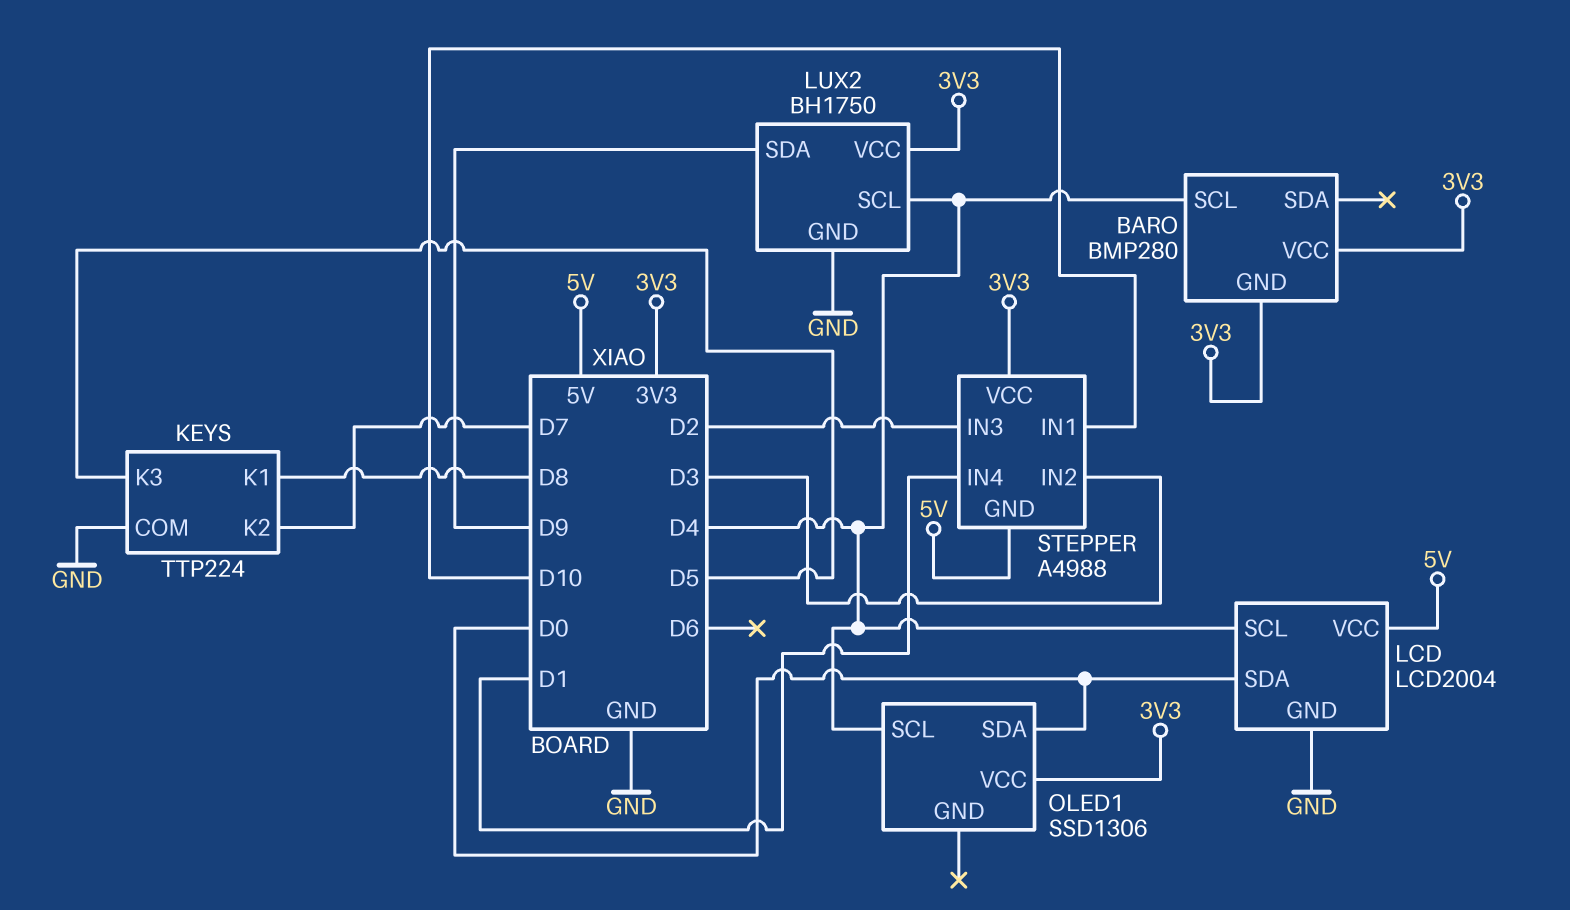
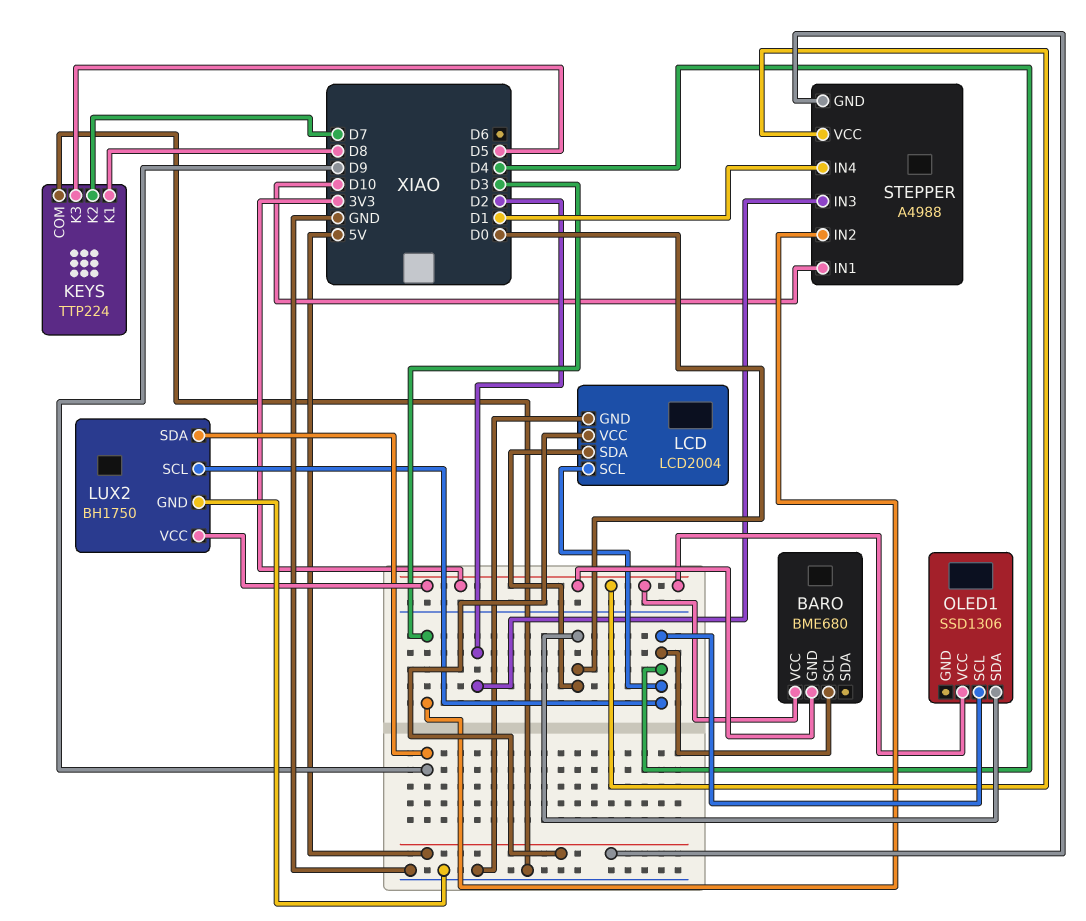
BARO: BMP280 -> BME680

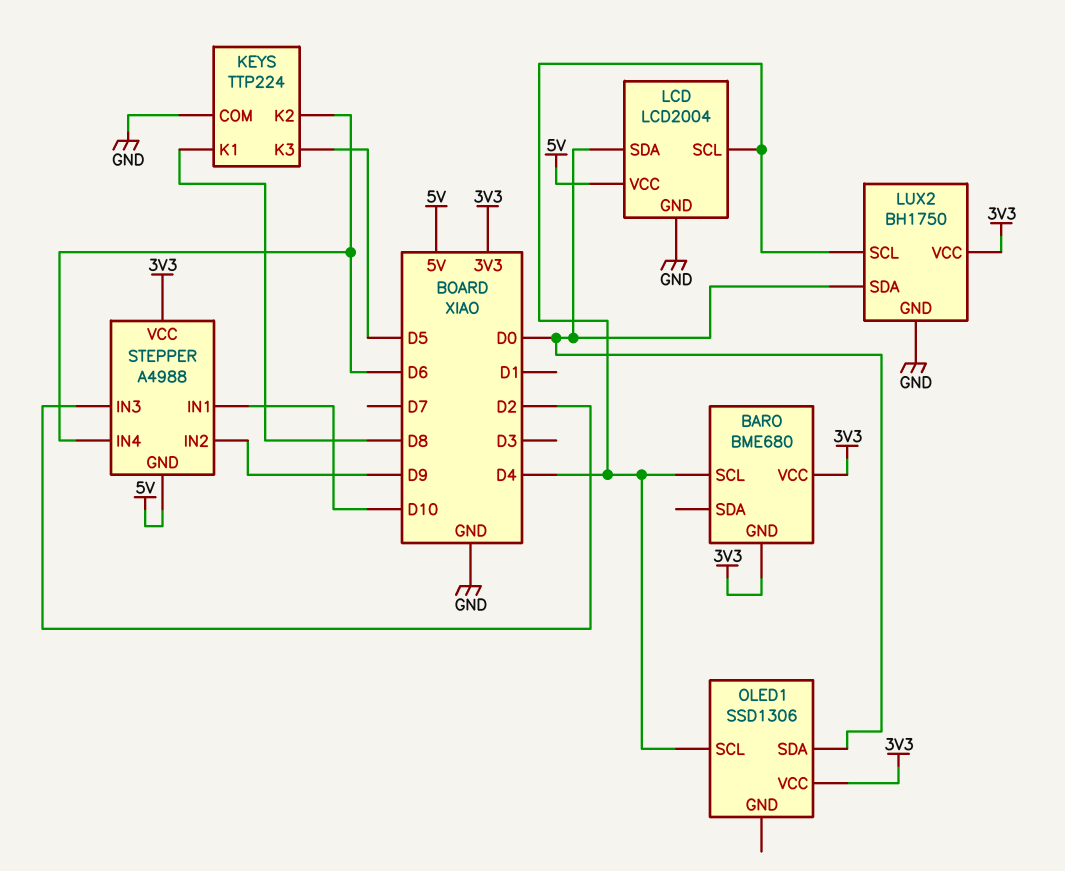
KEYS pin K2: D7 -> D6
LUX2 pin SDA: D9 -> D0
STEPPER pin IN2: D3 -> D9
STEPPER pin IN4: D1 -> D6

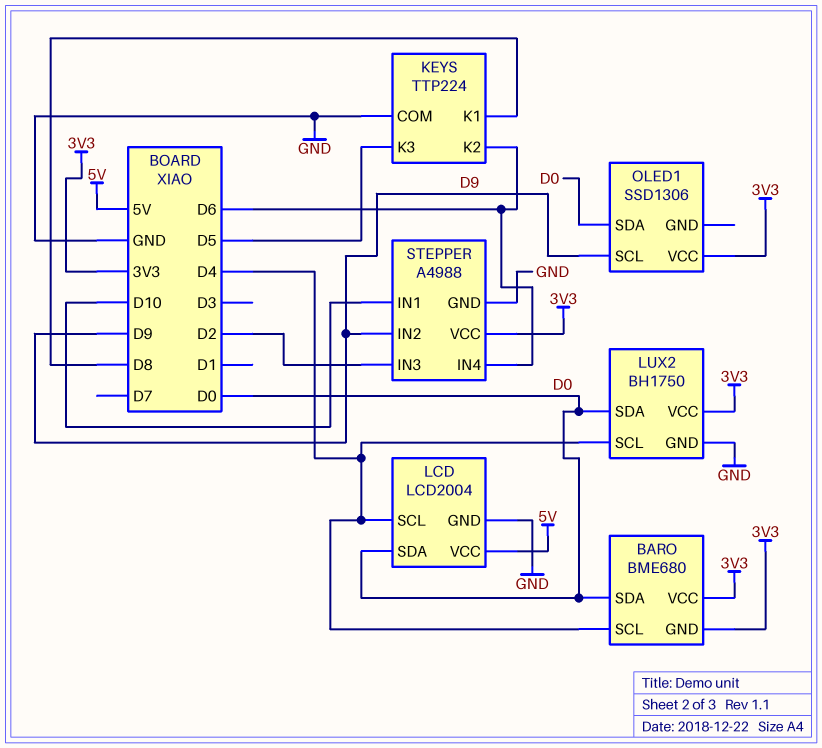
BARO pin SDA: none -> D0
OLED1 pin SCL: D4 -> D9
STEPPER pin GND: 5V -> GND

